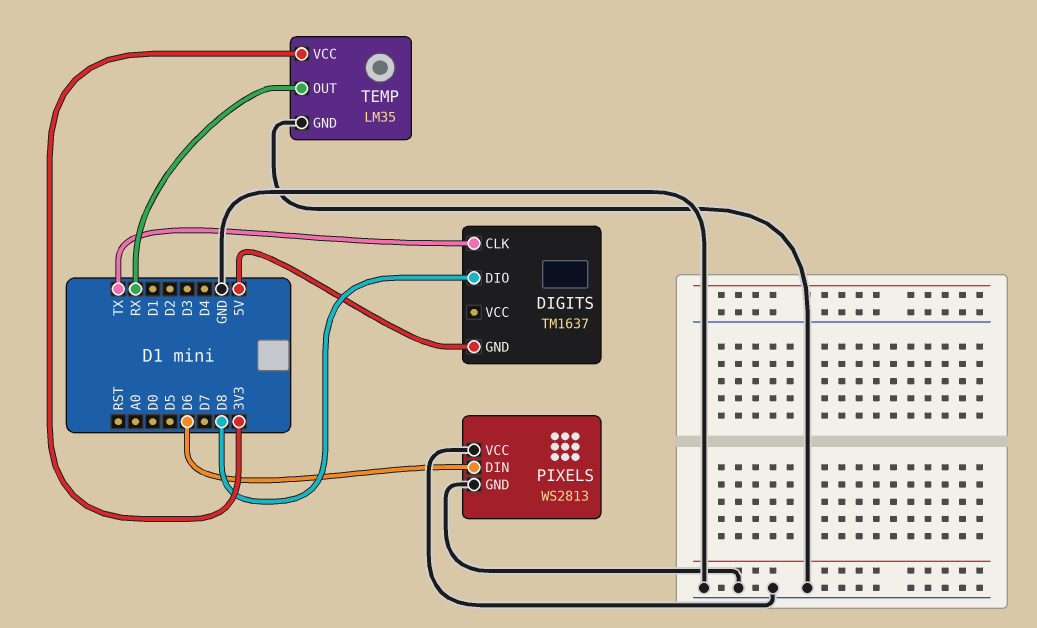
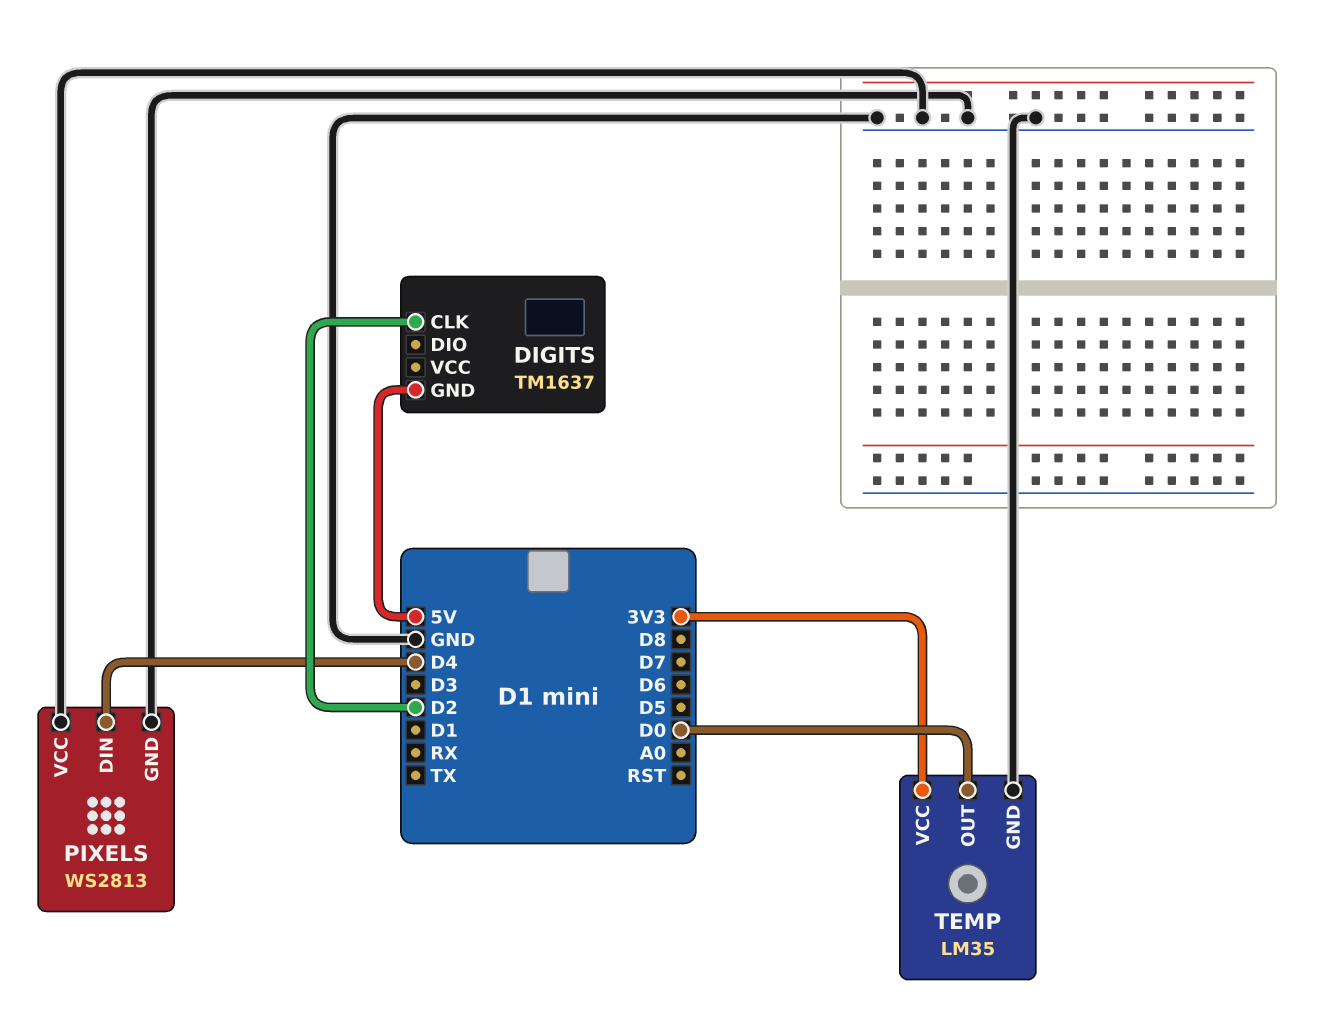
DIGITS pin CLK: TX -> D2
DIGITS pin DIO: D8 -> none
PIXELS pin DIN: D6 -> D4
TEMP pin OUT: RX -> D0

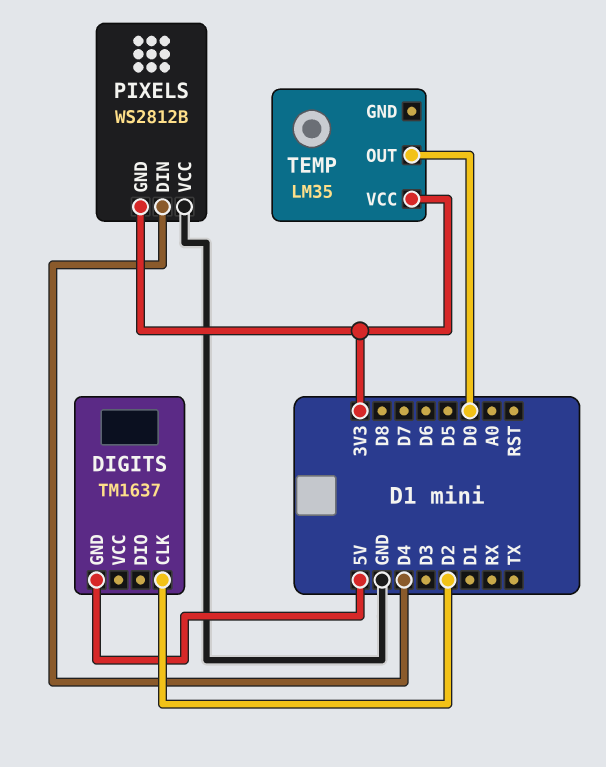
PIXELS: WS2813 -> WS2812B
PIXELS pin GND: GND -> 3V3
TEMP pin GND: GND -> none

